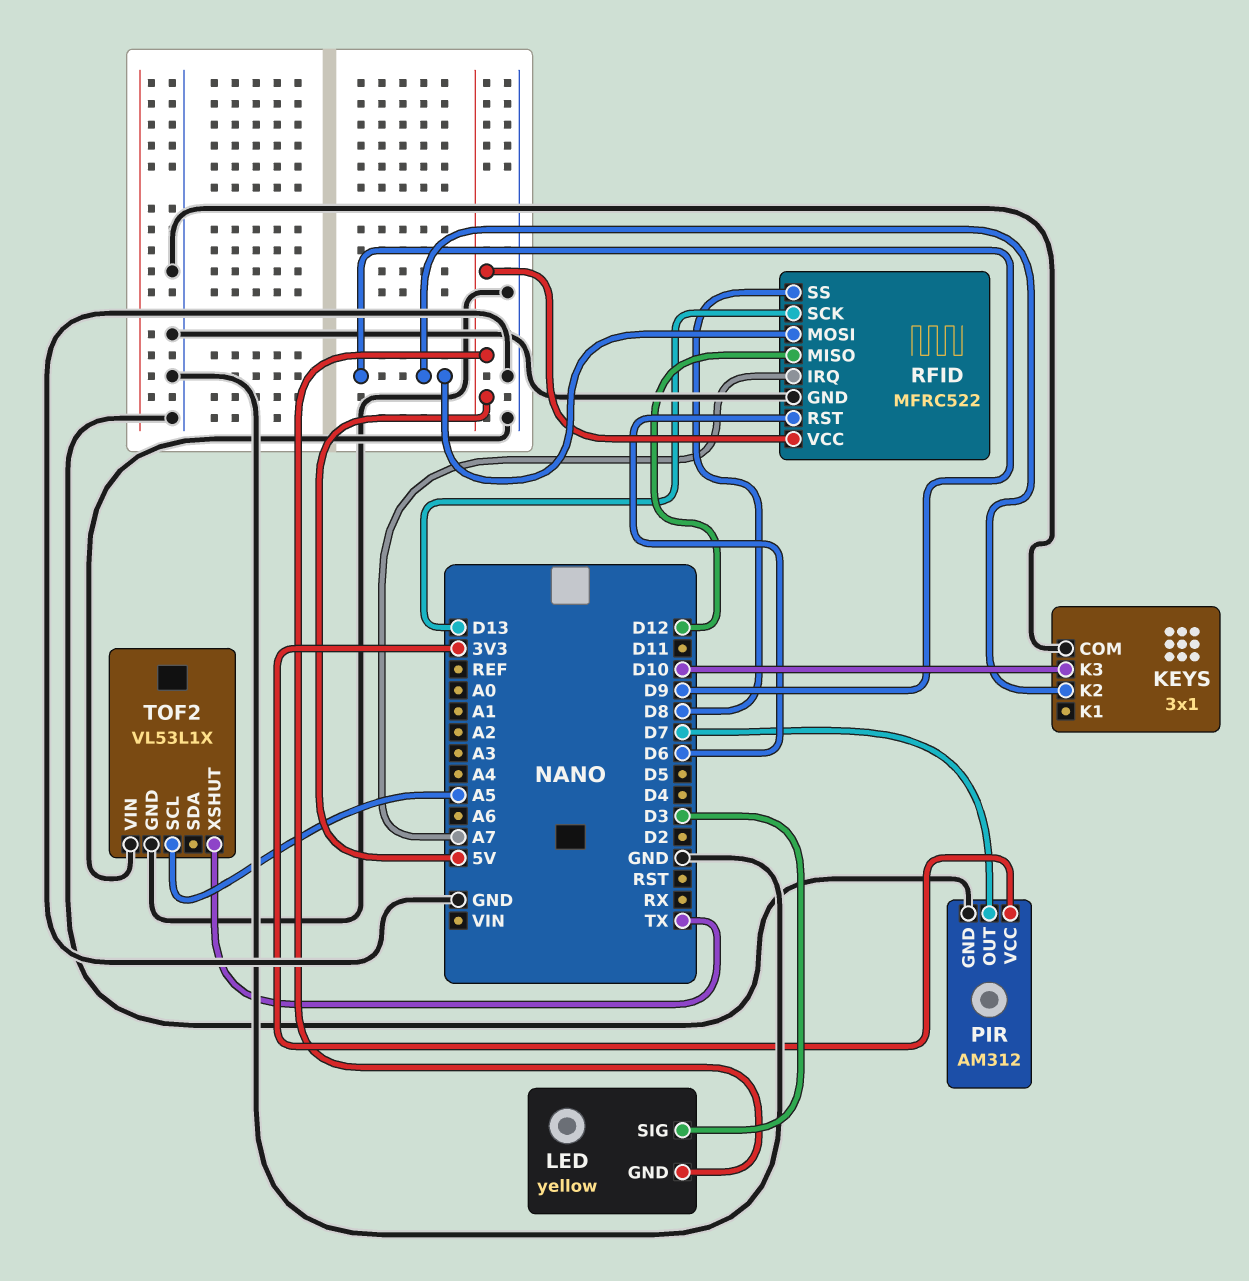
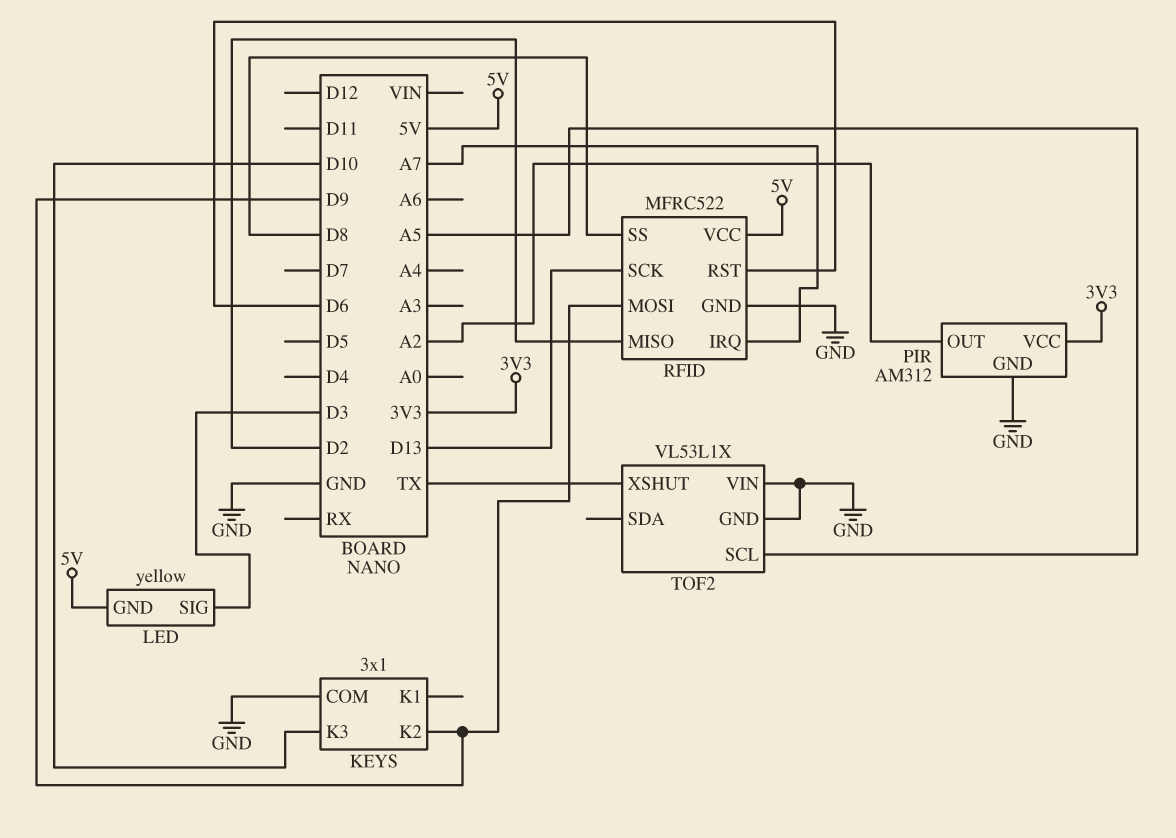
PIR pin OUT: D7 -> A2
RFID pin MISO: D12 -> D2

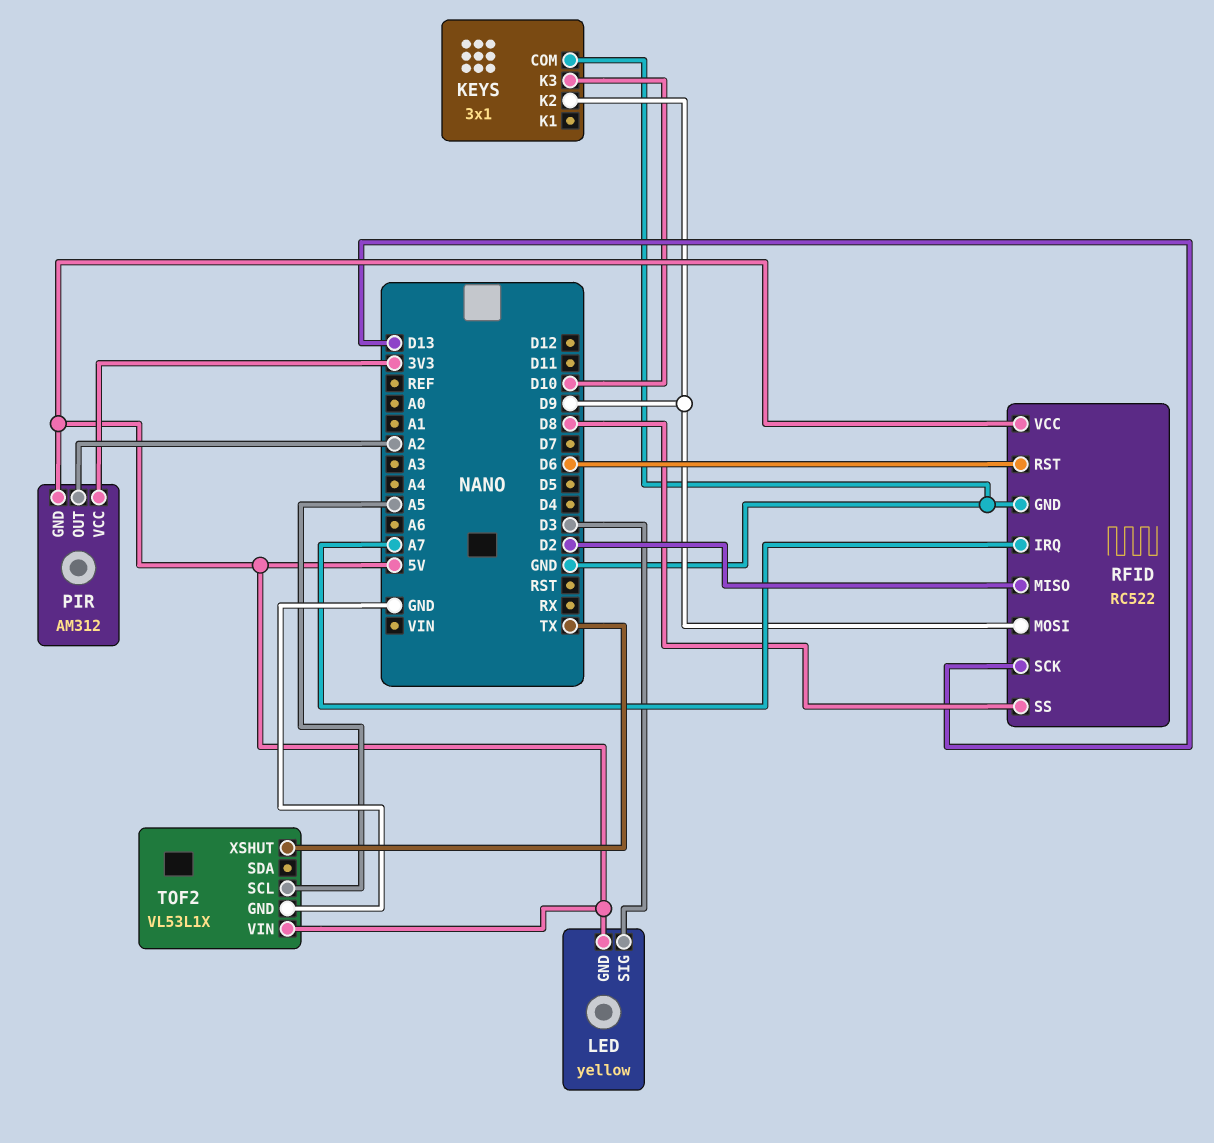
PIR pin GND: GND -> 5V
RFID: MFRC522 -> RC522
TOF2 pin VIN: GND -> 5V

